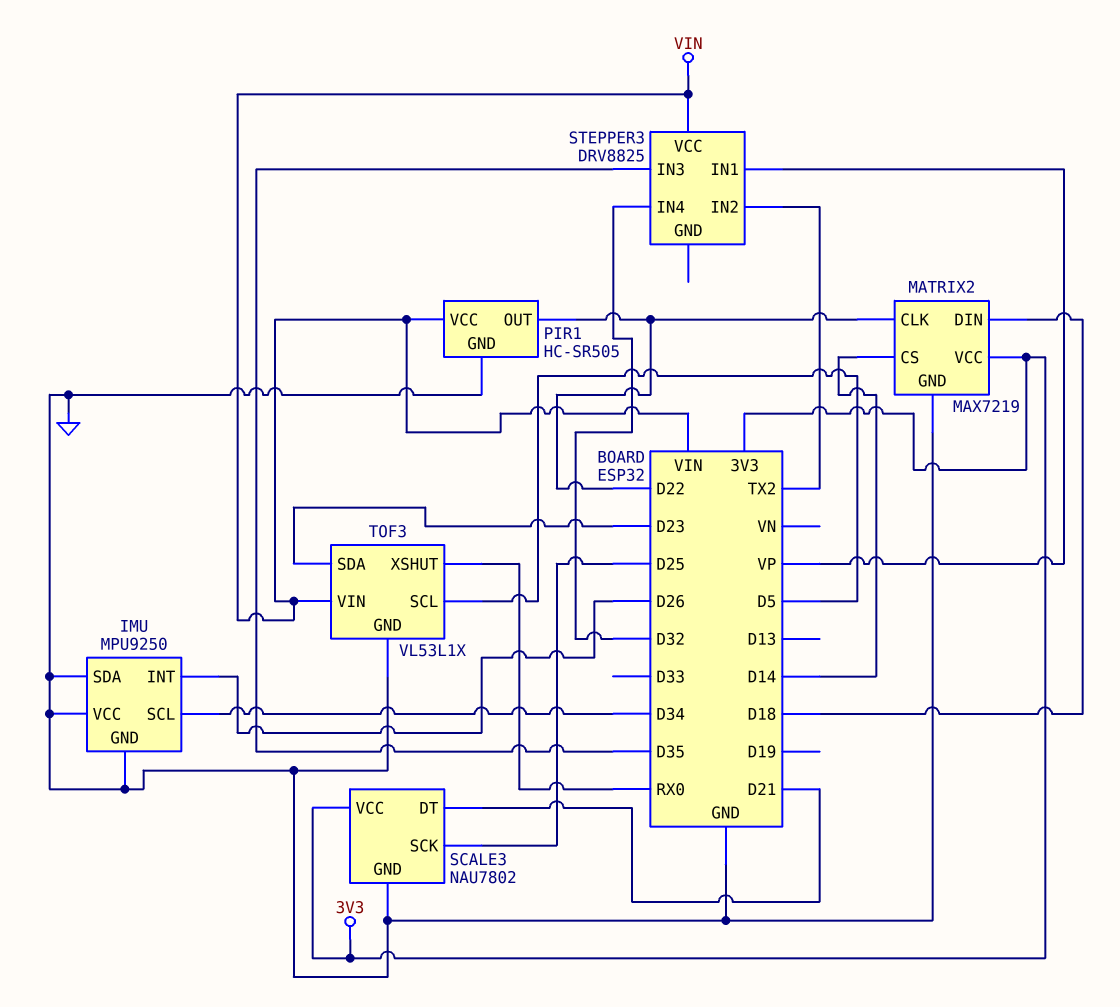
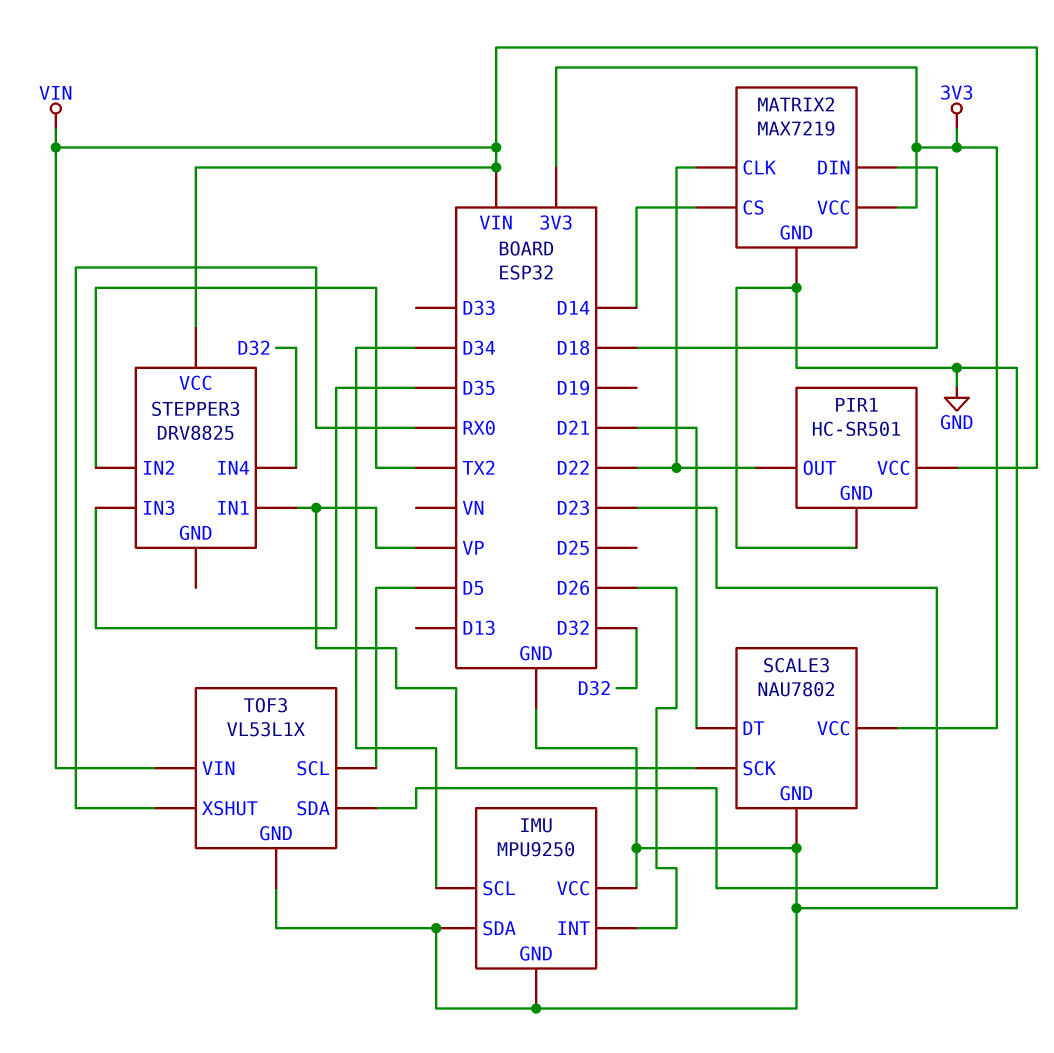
PIR1: HC-SR505 -> HC-SR501
SCALE3 pin SCK: D25 -> VP

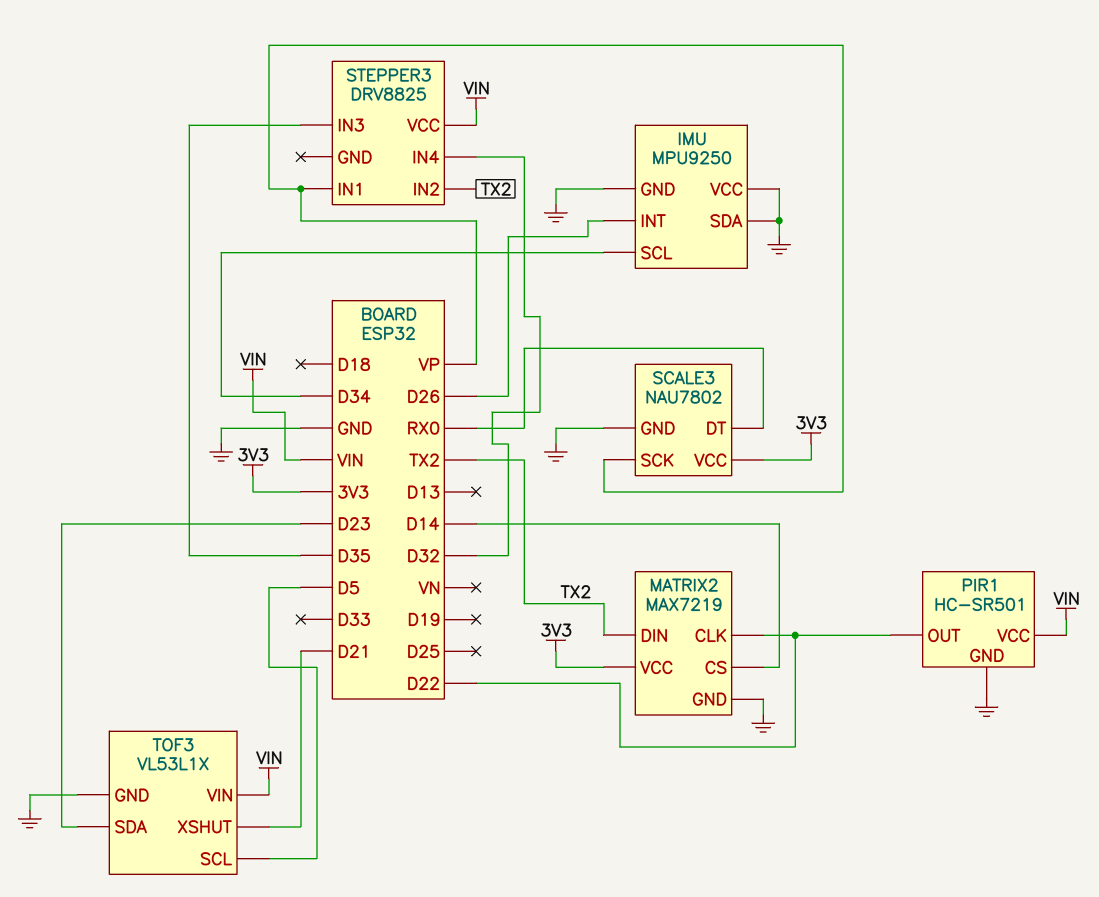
MATRIX2 pin DIN: D18 -> TX2
SCALE3 pin DT: D21 -> RX0
TOF3 pin XSHUT: RX0 -> D21

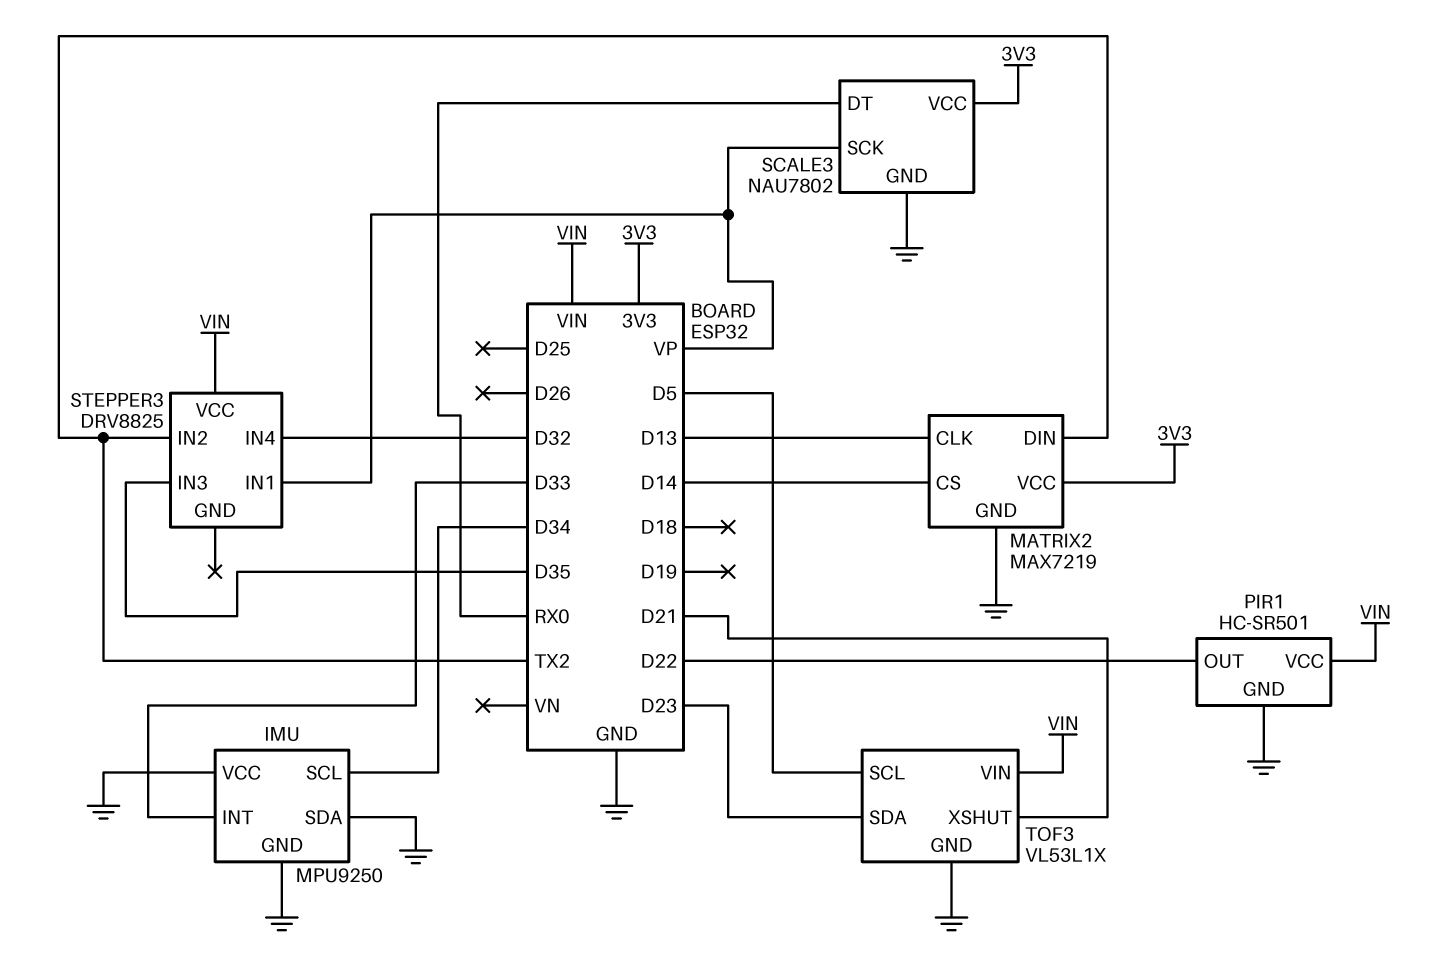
IMU pin INT: D26 -> D33
MATRIX2 pin CLK: D22 -> D13

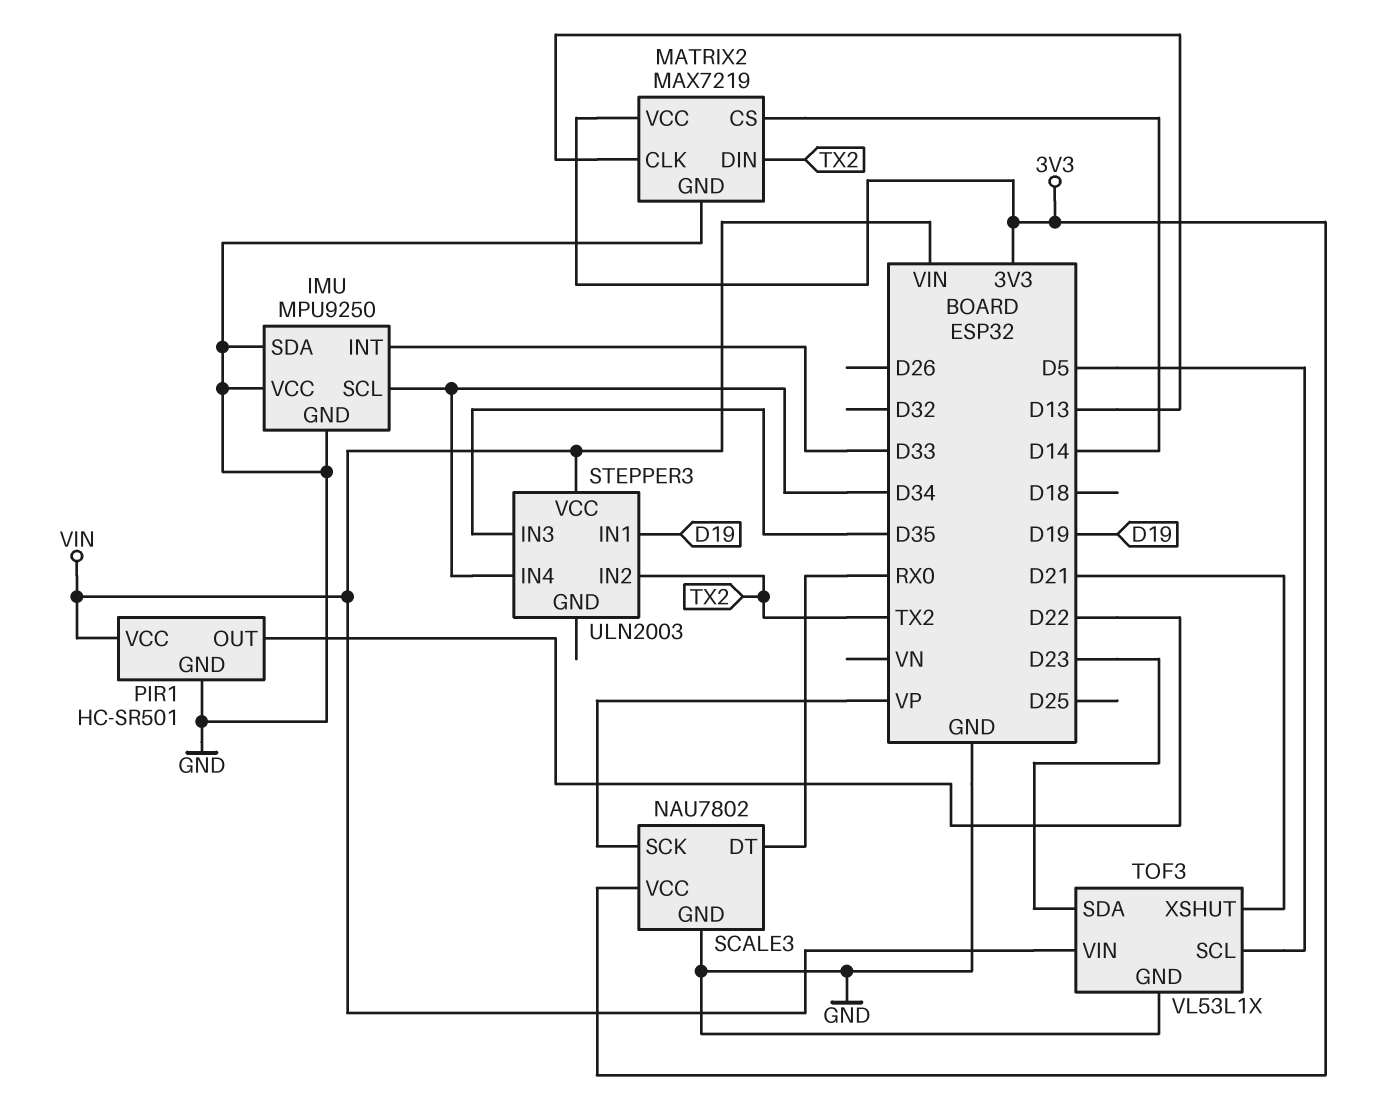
STEPPER3: DRV8825 -> ULN2003
STEPPER3 pin IN1: VP -> D19
STEPPER3 pin IN4: D32 -> D34

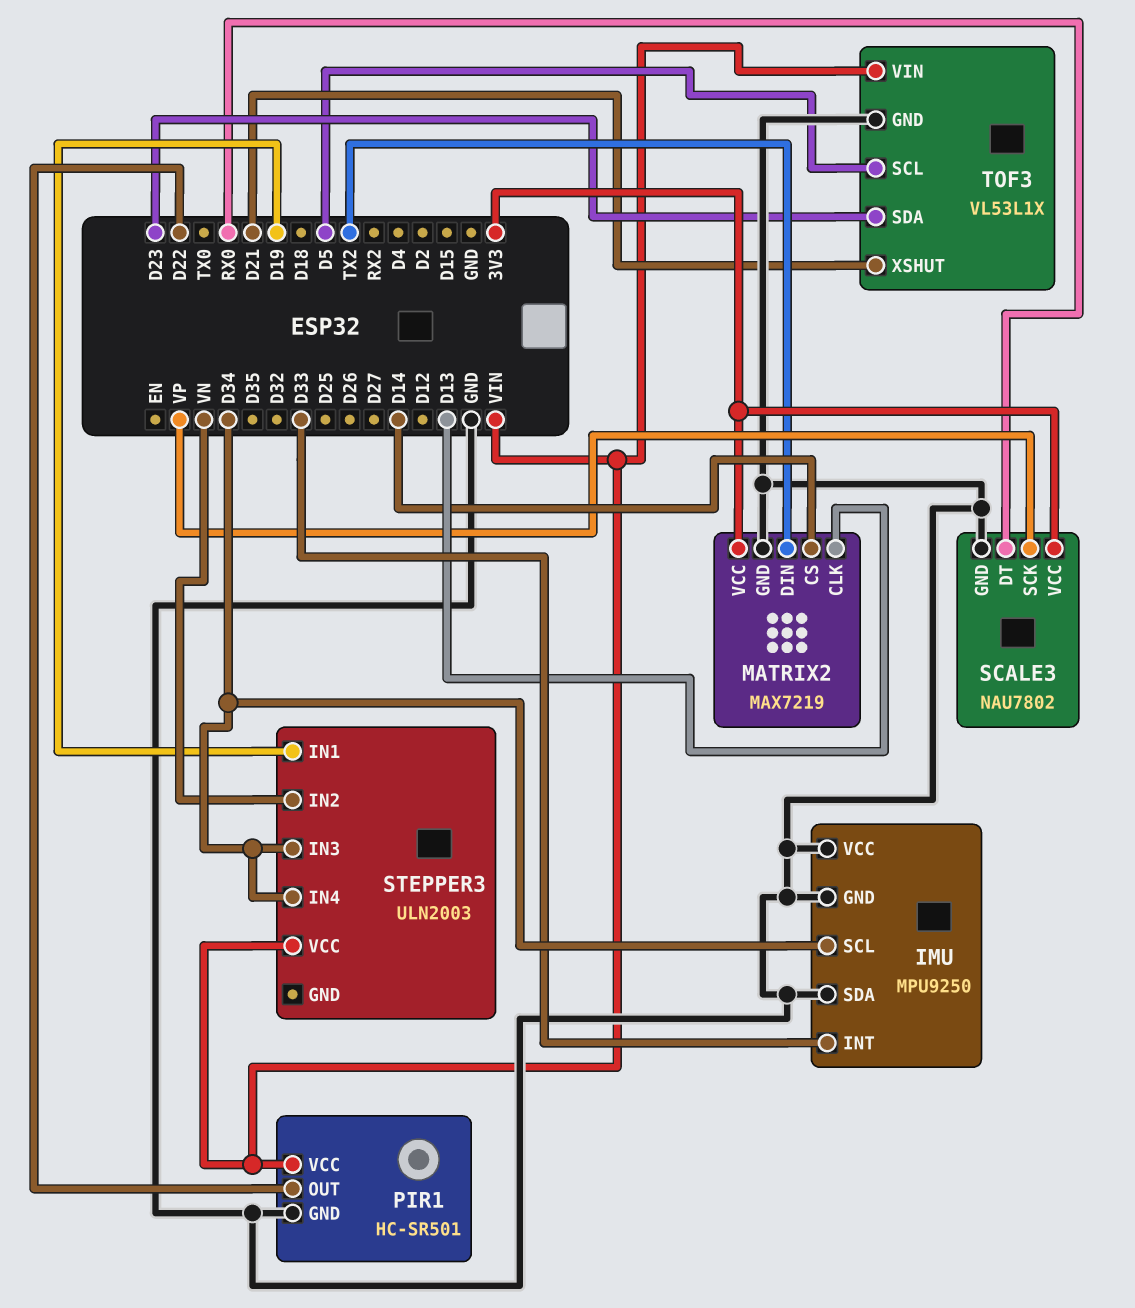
STEPPER3 pin IN2: TX2 -> VN
STEPPER3 pin IN3: D35 -> D34

